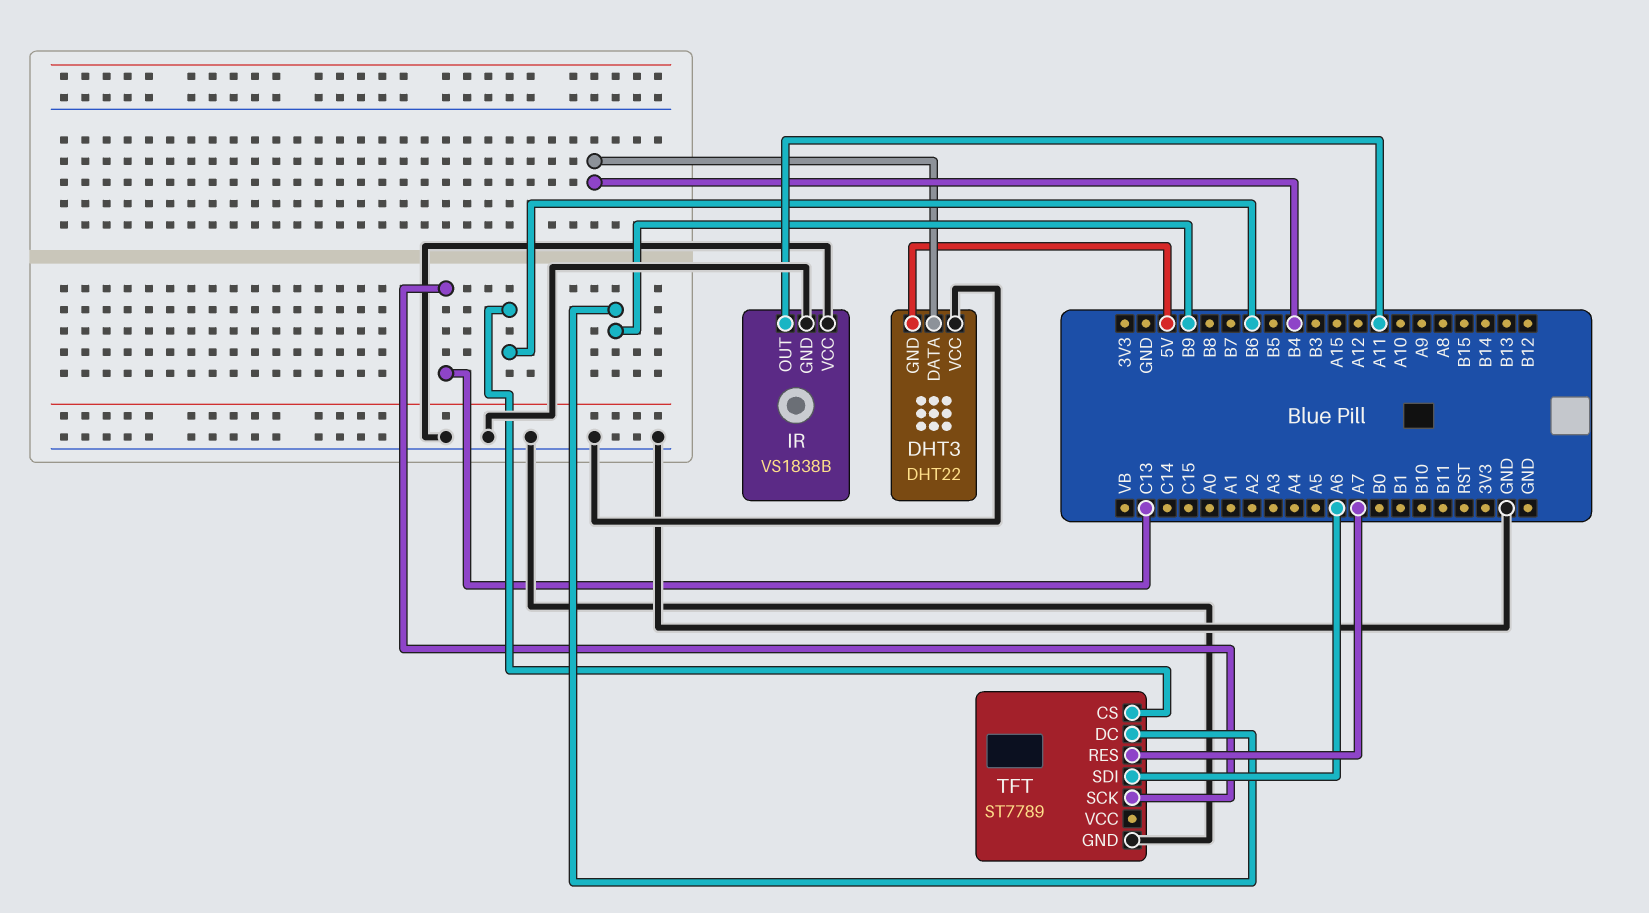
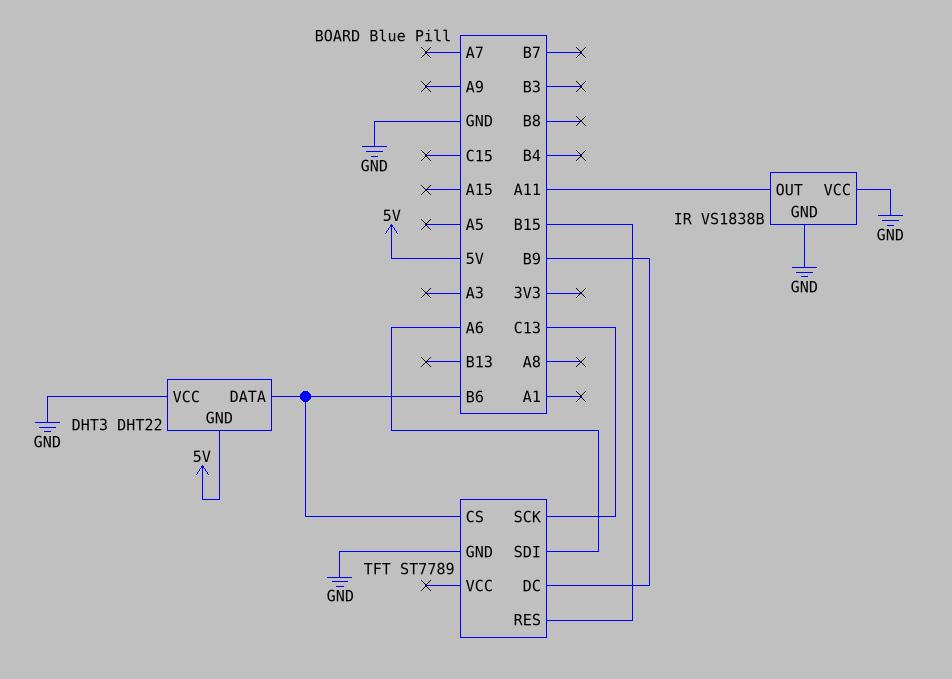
DHT3 pin DATA: B4 -> B6
TFT pin RES: A7 -> B15

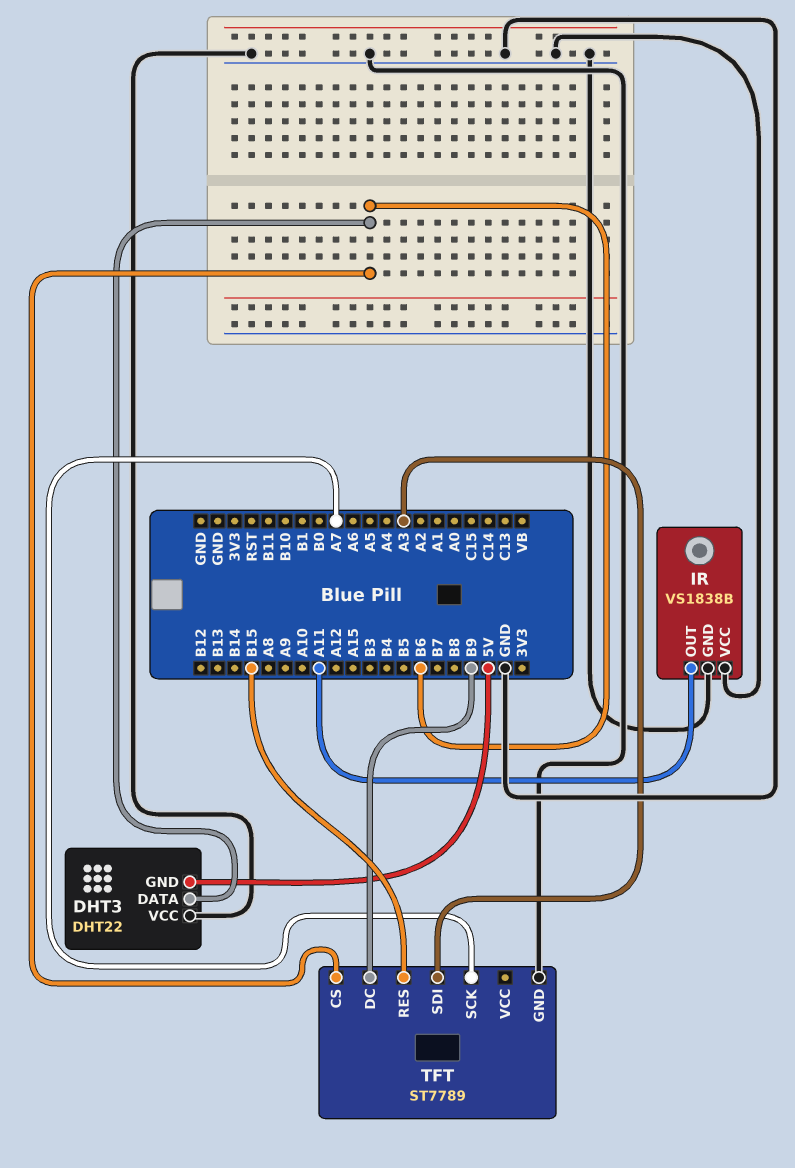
TFT pin SCK: C13 -> A7
TFT pin SDI: A6 -> A3

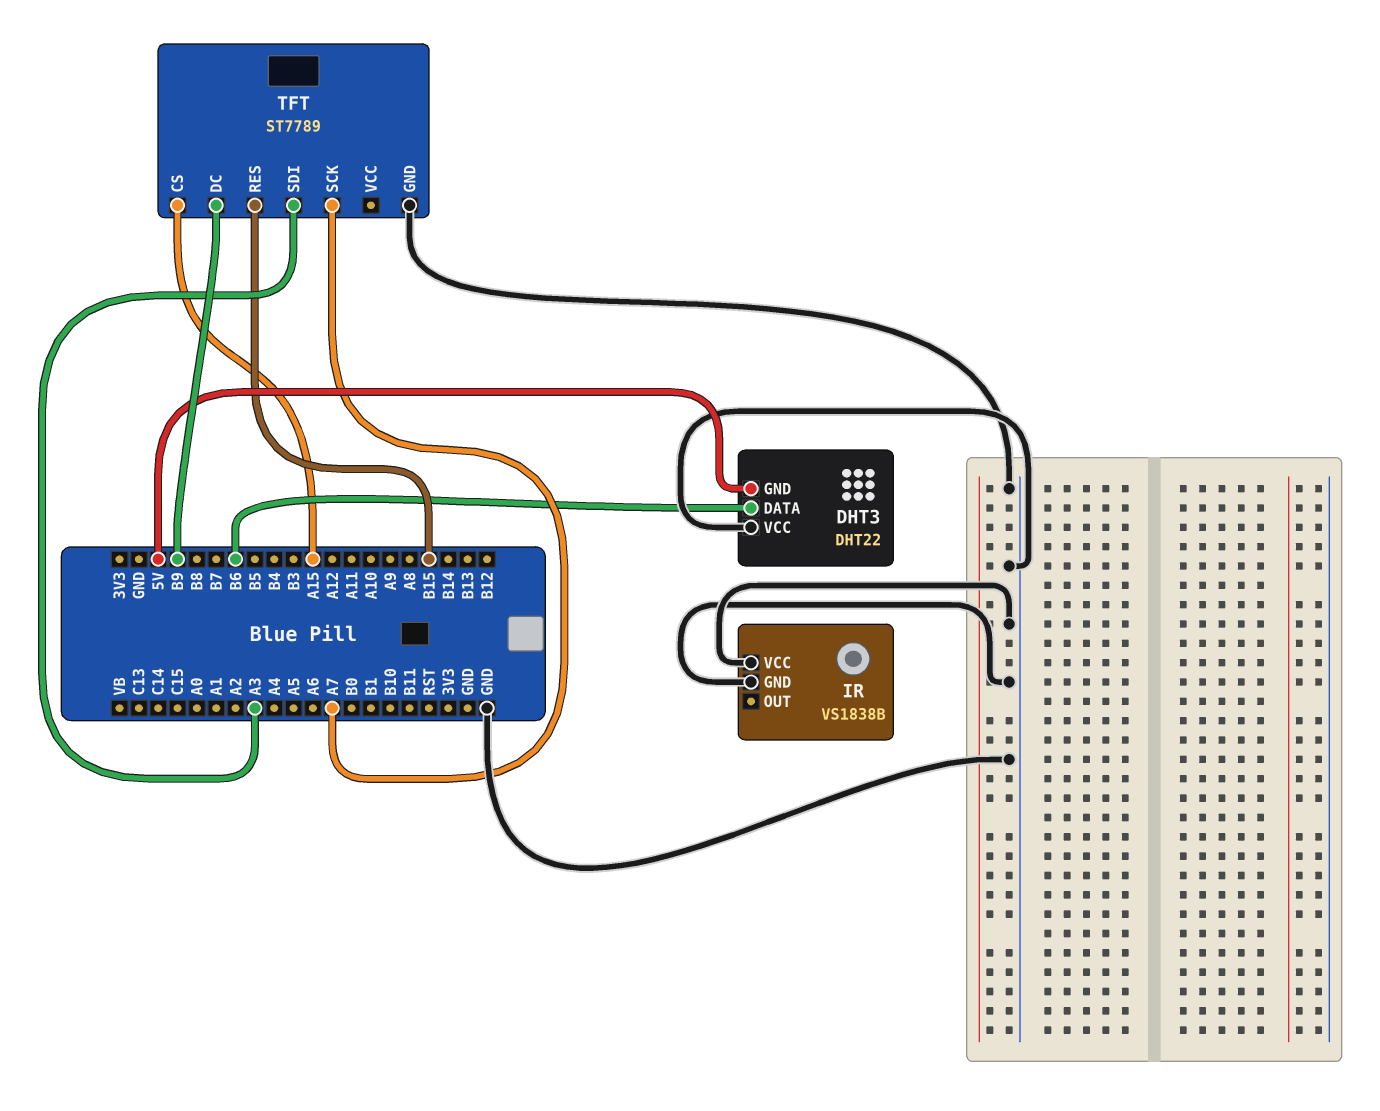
IR pin OUT: A11 -> none
TFT pin CS: B6 -> A15

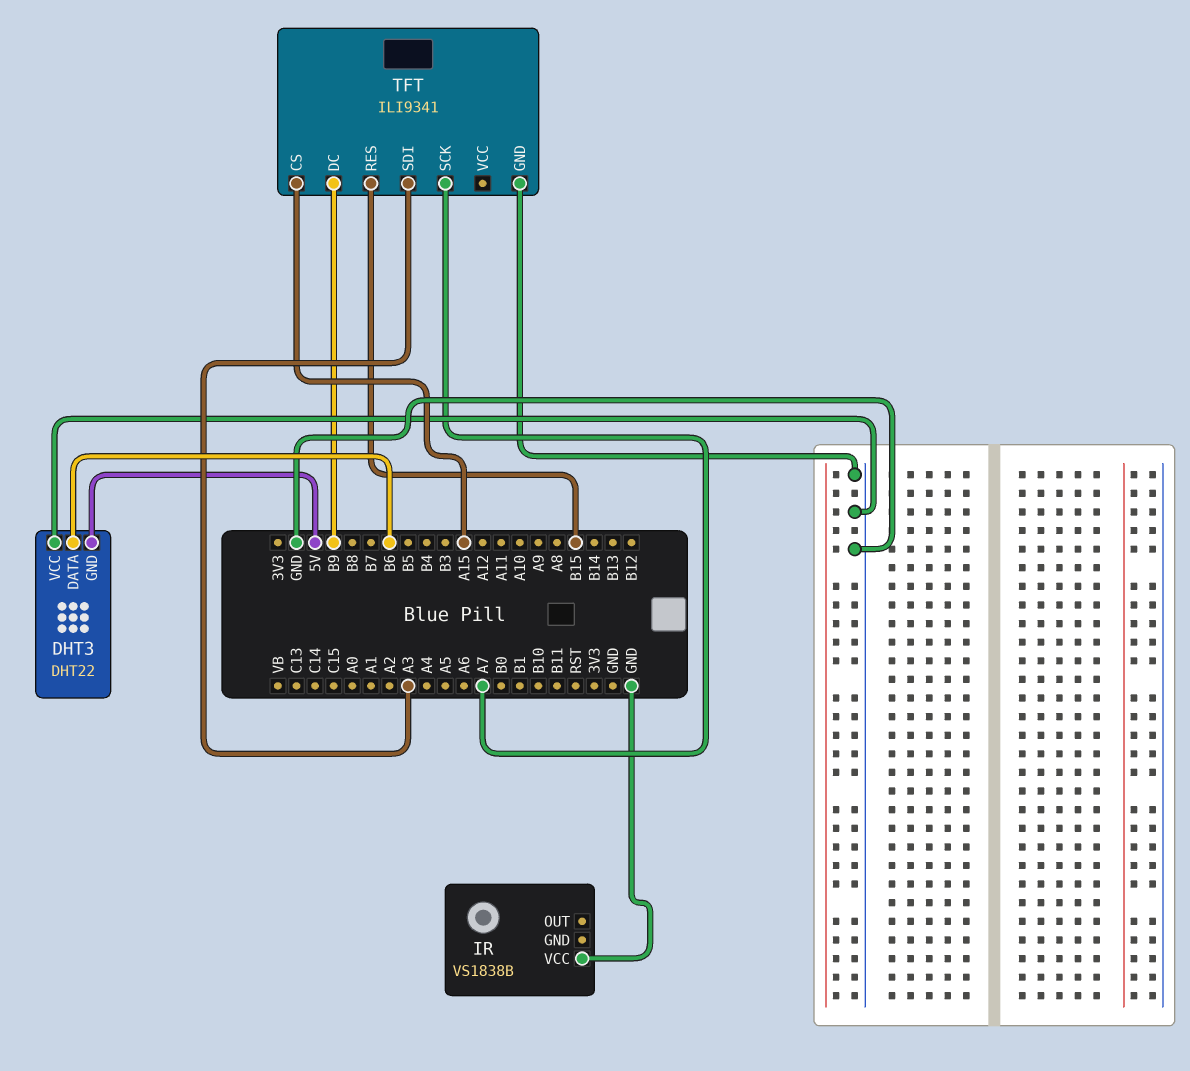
IR pin GND: GND -> none
TFT: ST7789 -> ILI9341

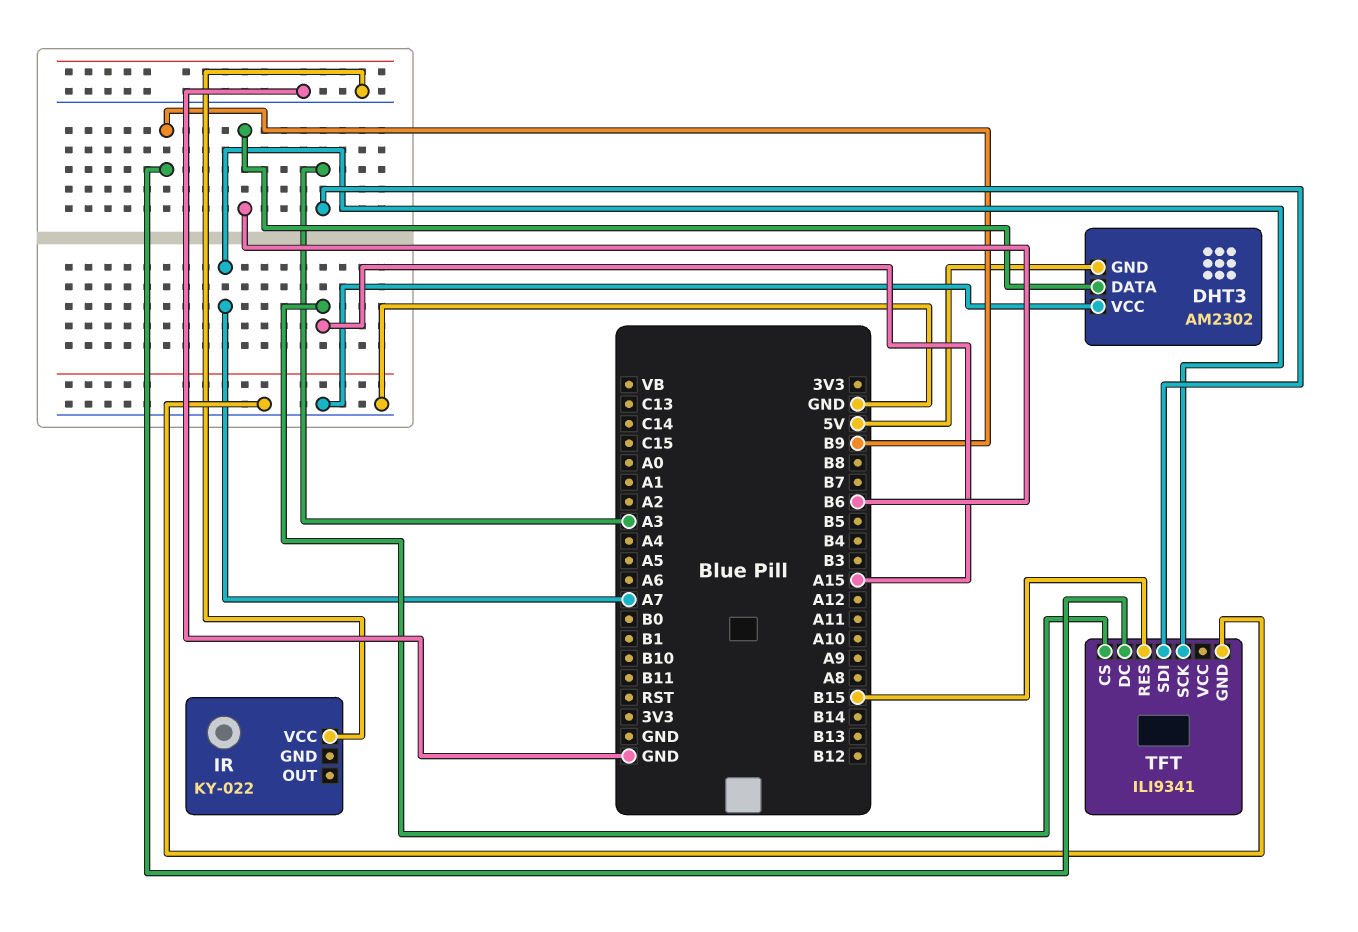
DHT3: DHT22 -> AM2302
IR: VS1838B -> KY-022

